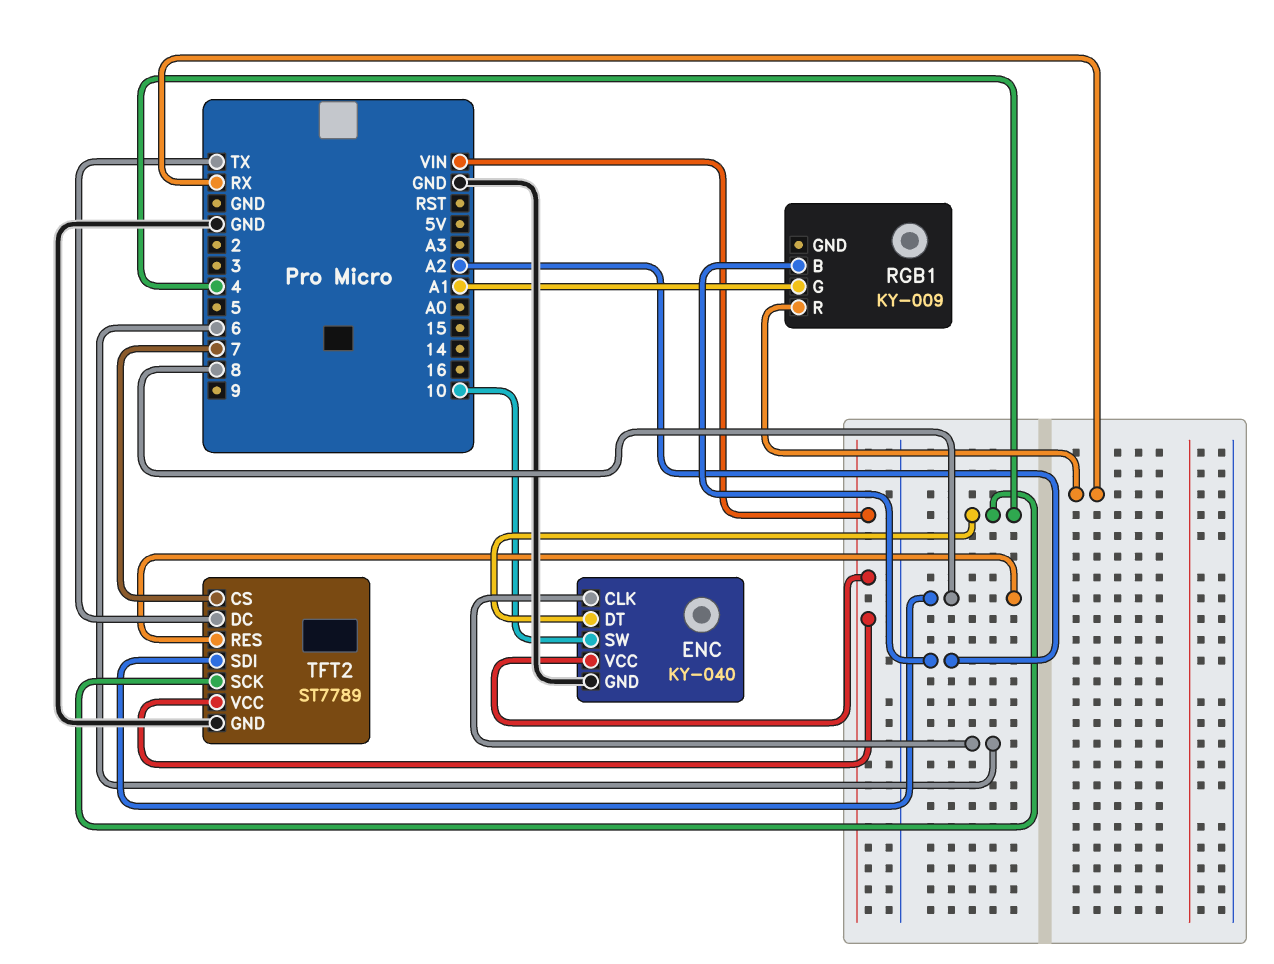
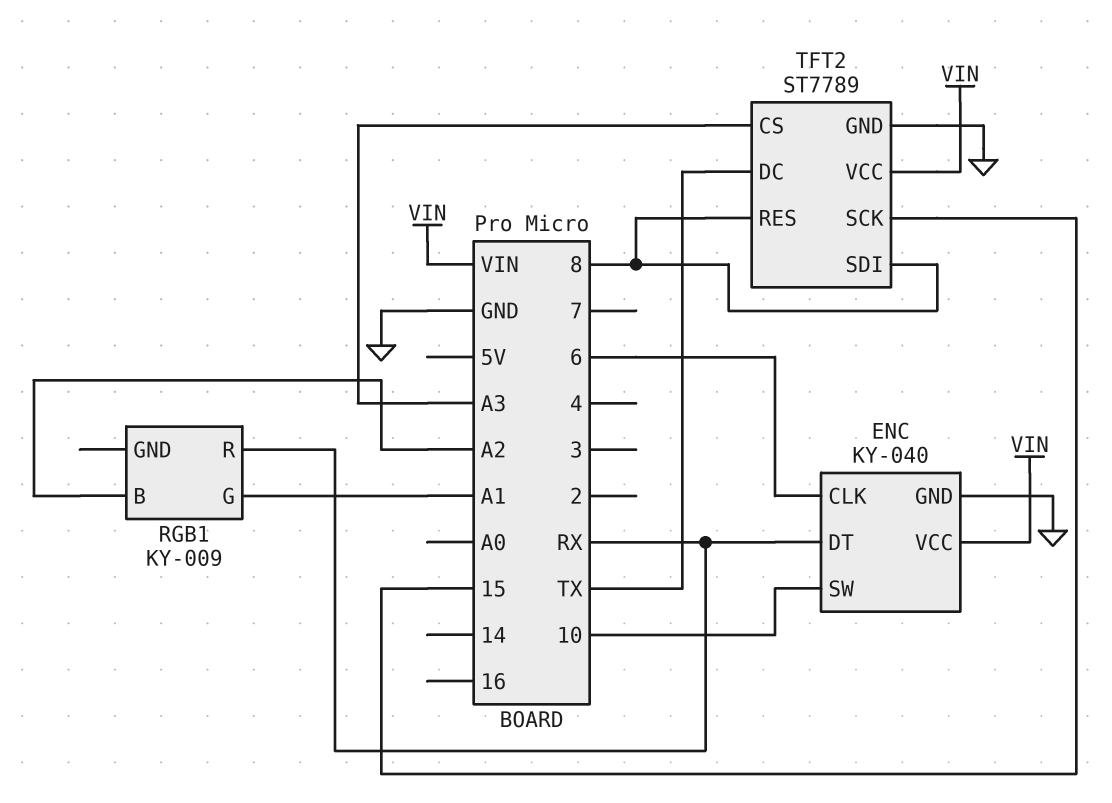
ENC pin DT: 4 -> RX
TFT2 pin CS: 7 -> A3
TFT2 pin SCK: 4 -> 15

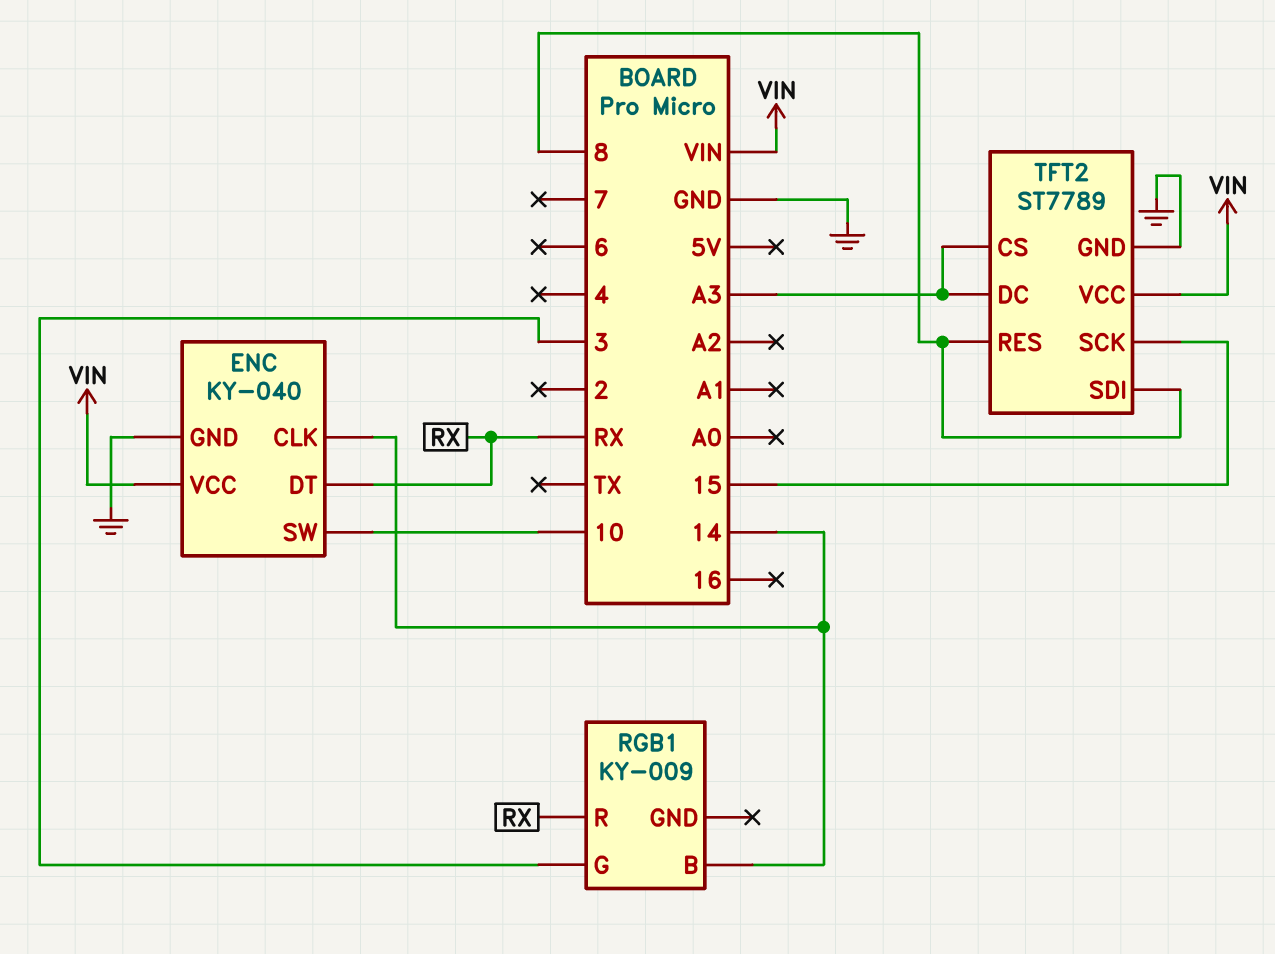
ENC pin CLK: 6 -> 14
RGB1 pin B: A2 -> 14
RGB1 pin G: A1 -> 3
TFT2 pin DC: TX -> A3

